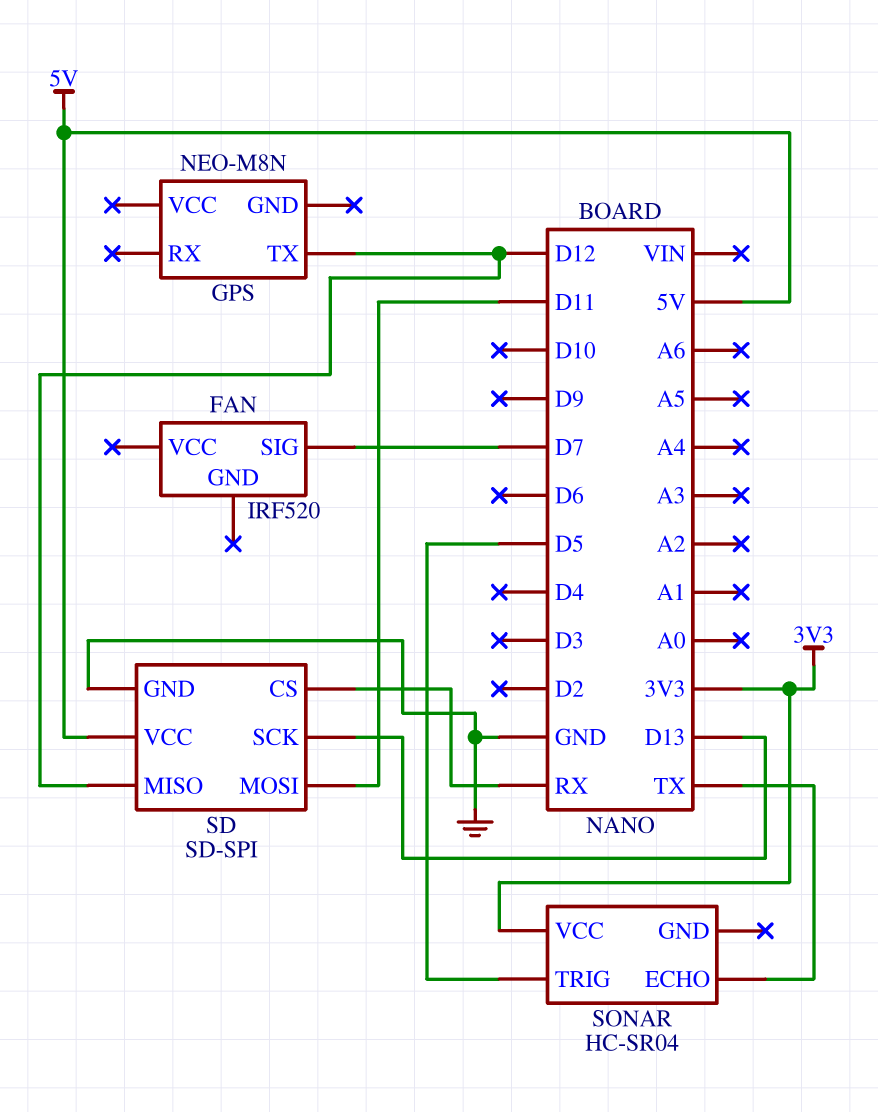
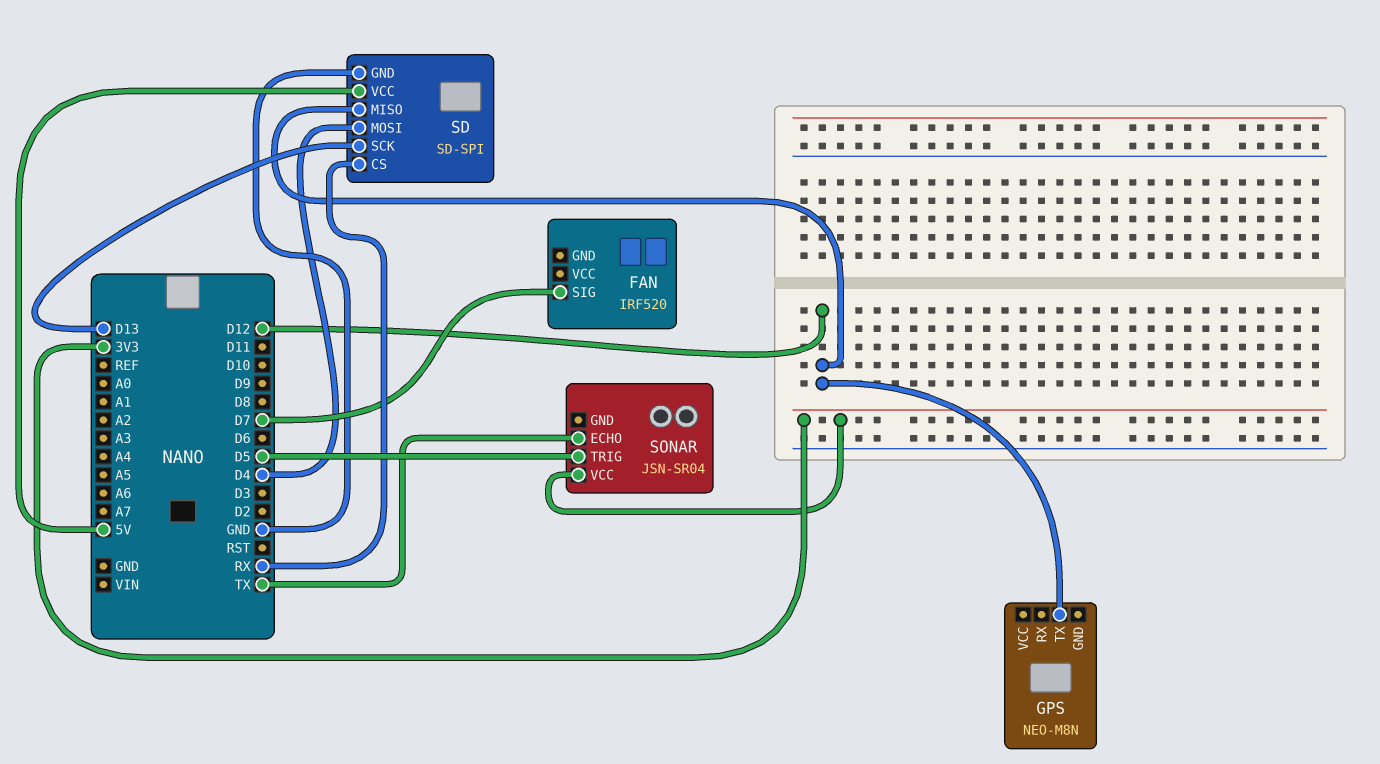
SD pin MOSI: D11 -> D4
SONAR: HC-SR04 -> JSN-SR04

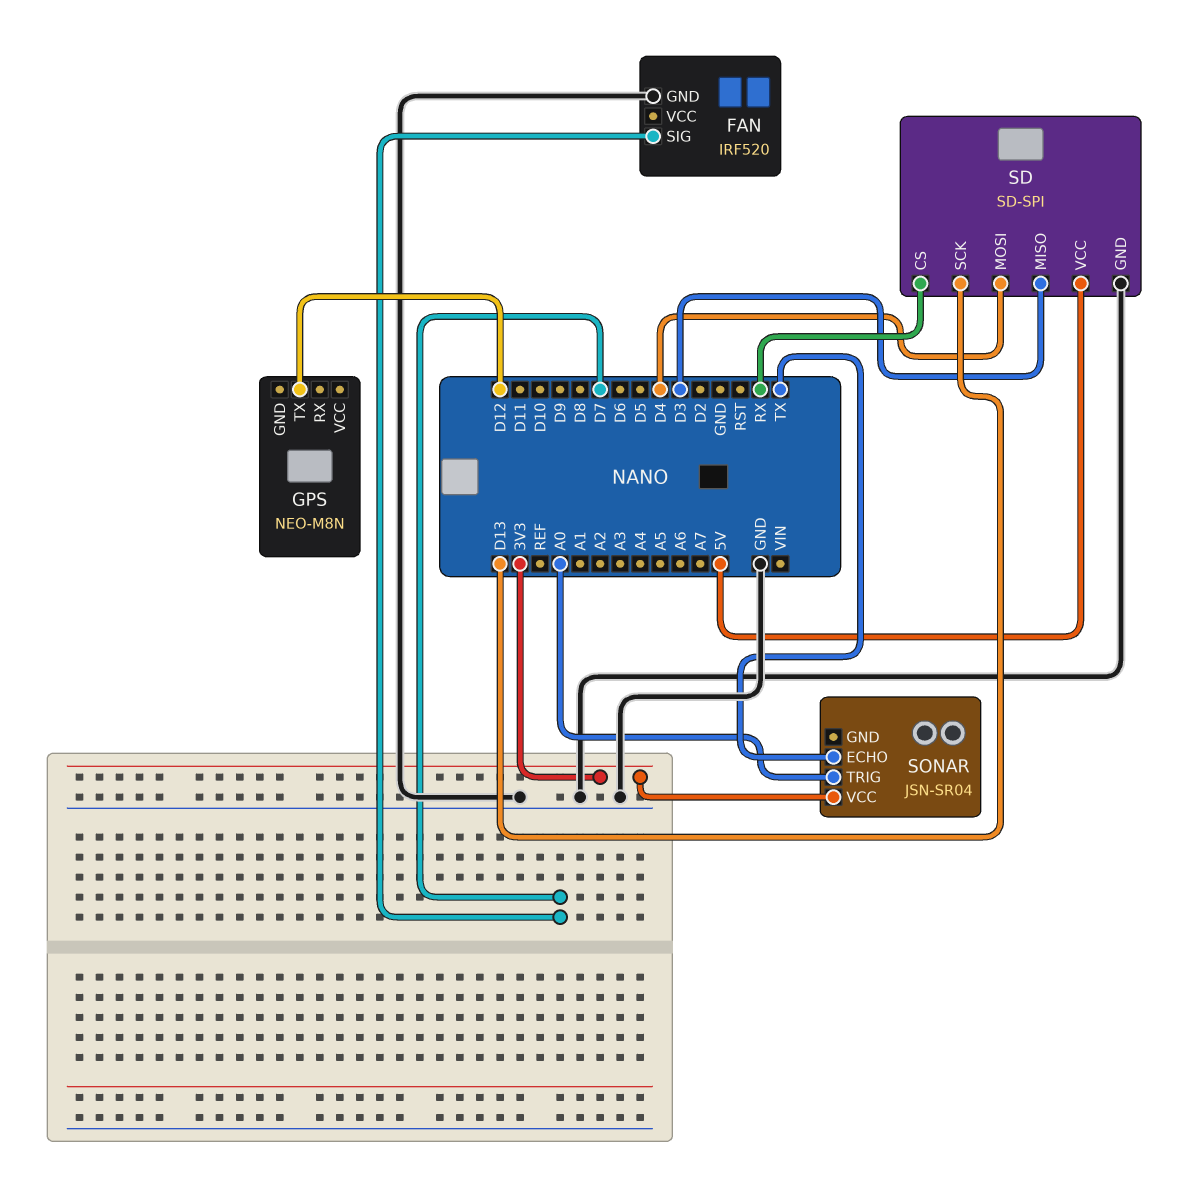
FAN pin GND: none -> GND
SD pin MISO: D12 -> D3
SONAR pin TRIG: D5 -> A0

